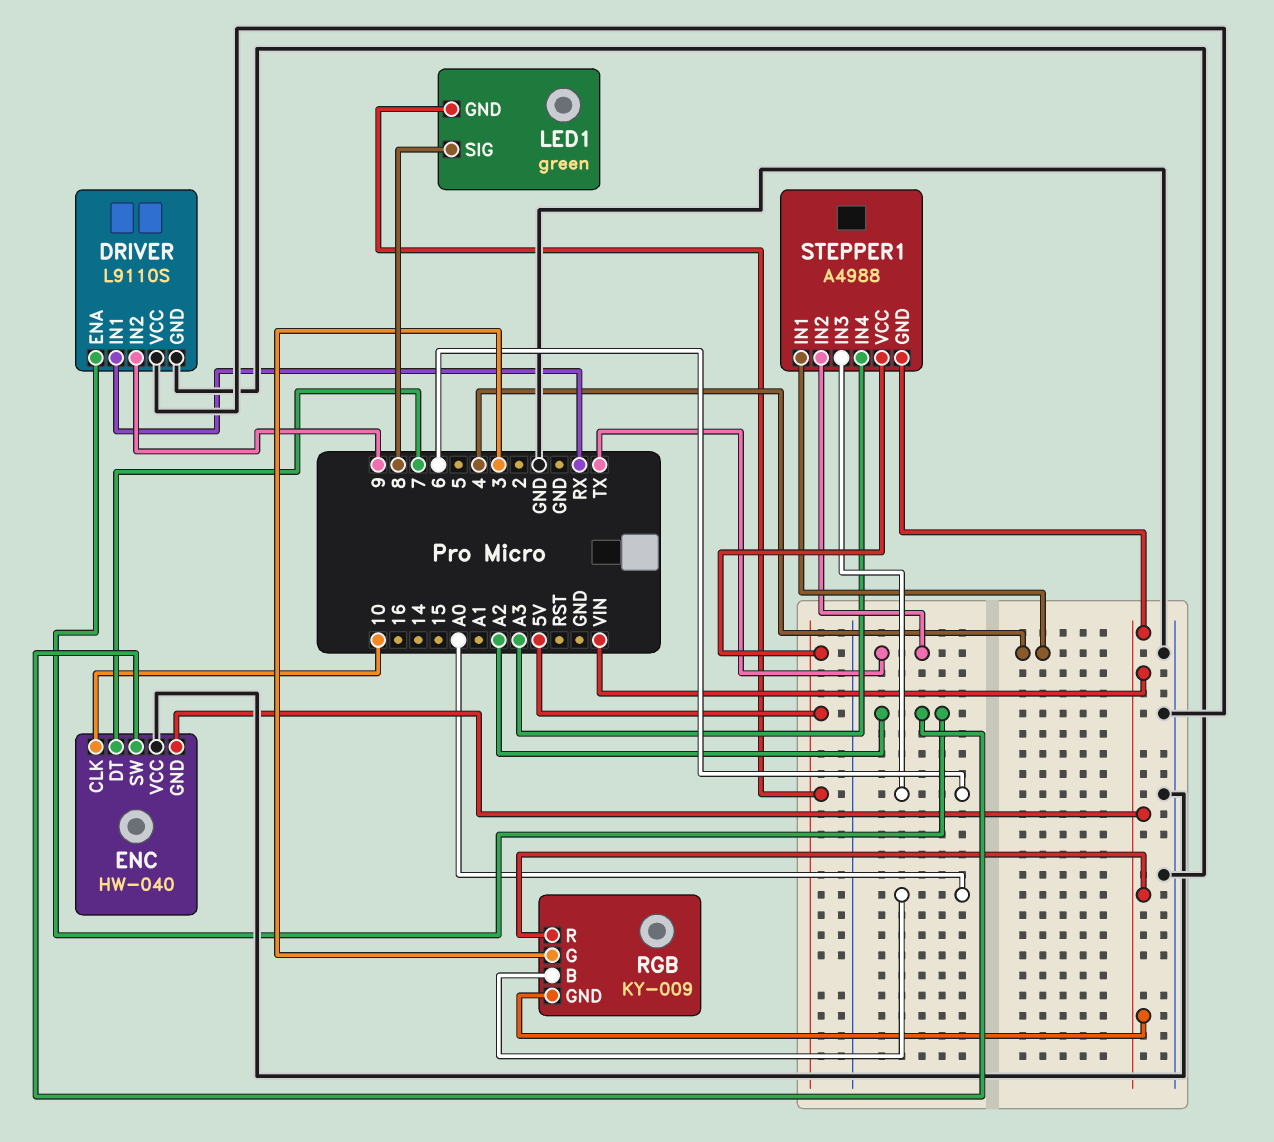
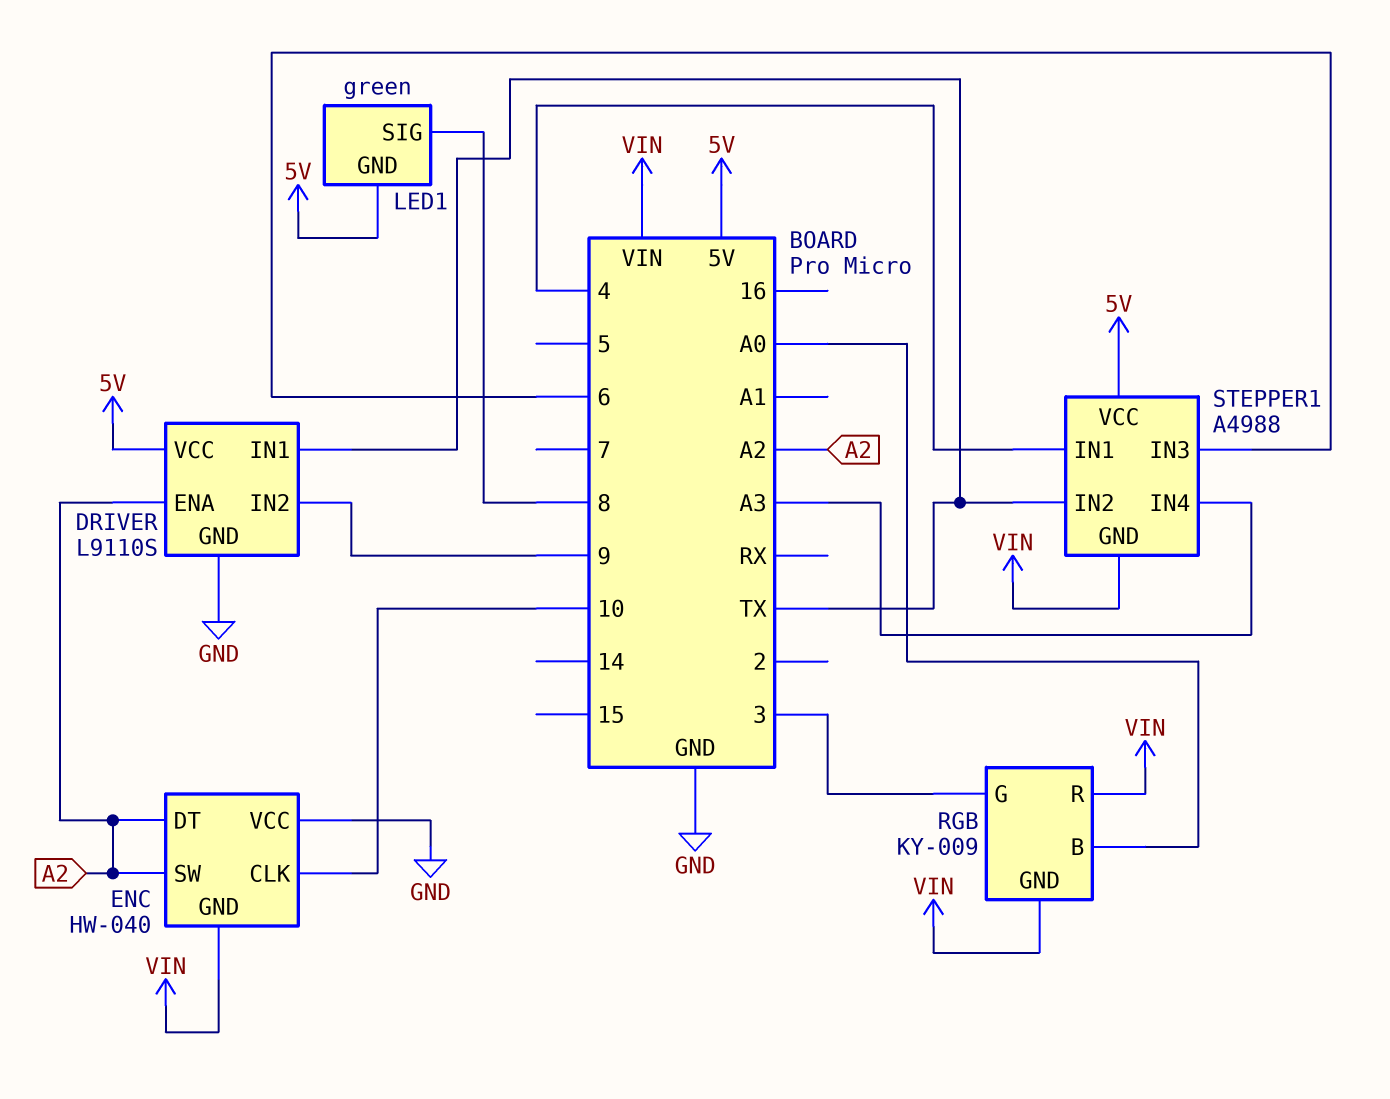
DRIVER pin IN1: RX -> TX
DRIVER pin VCC: GND -> 5V
ENC pin DT: 7 -> A2

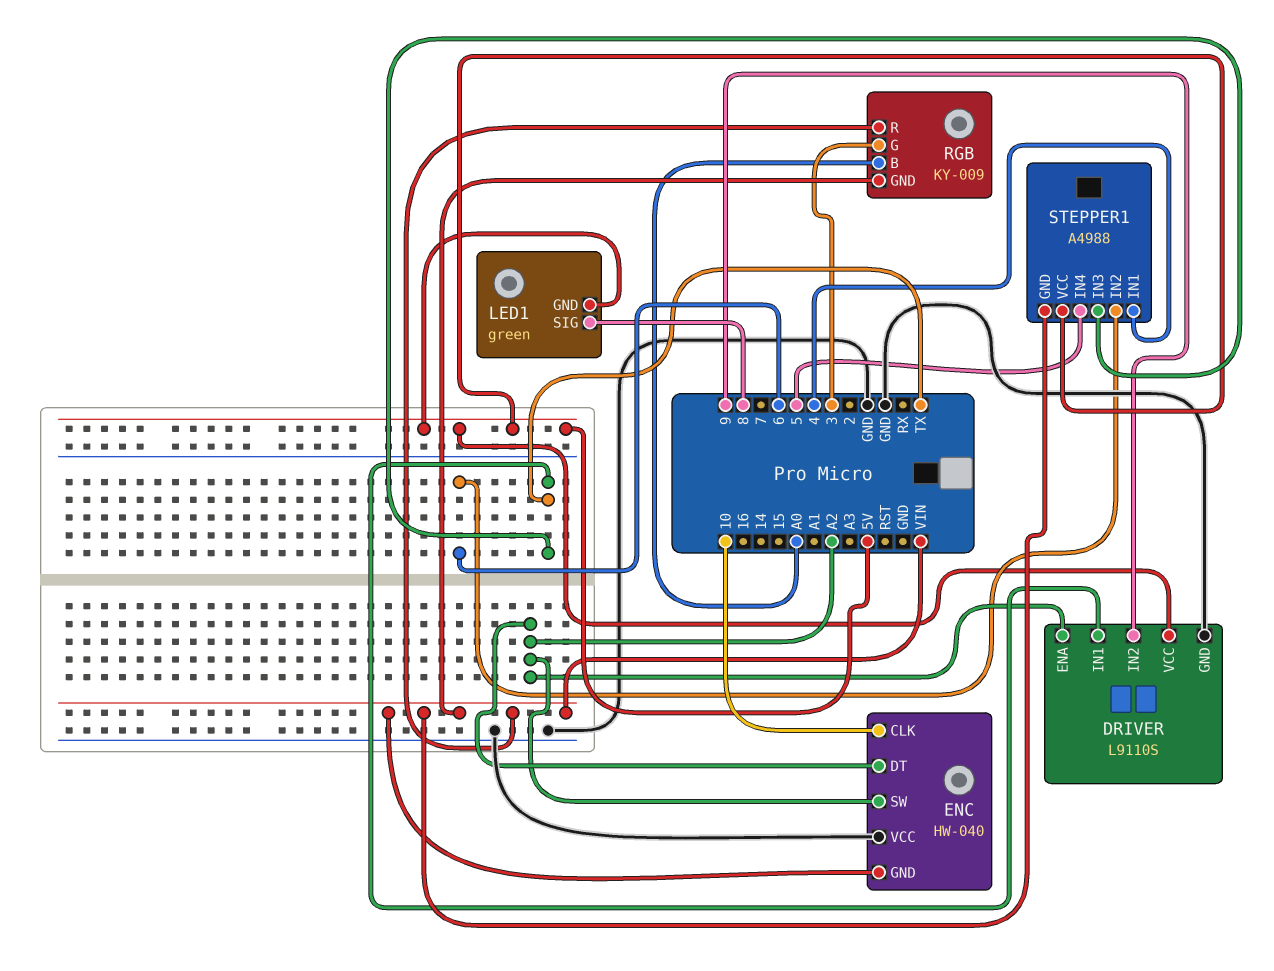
STEPPER1 pin IN2: TX -> 6
STEPPER1 pin IN3: 6 -> TX
STEPPER1 pin IN4: A3 -> 5

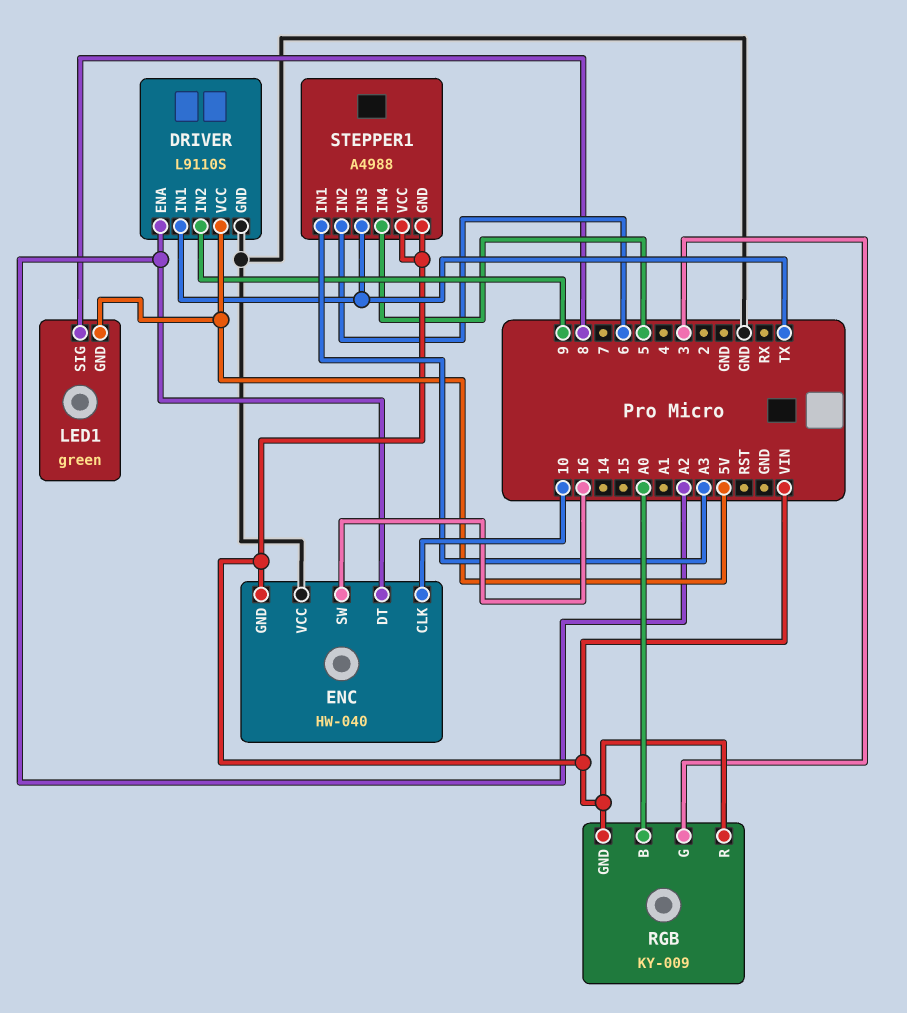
ENC pin SW: A2 -> 16
STEPPER1 pin IN1: 4 -> A3
STEPPER1 pin VCC: 5V -> VIN

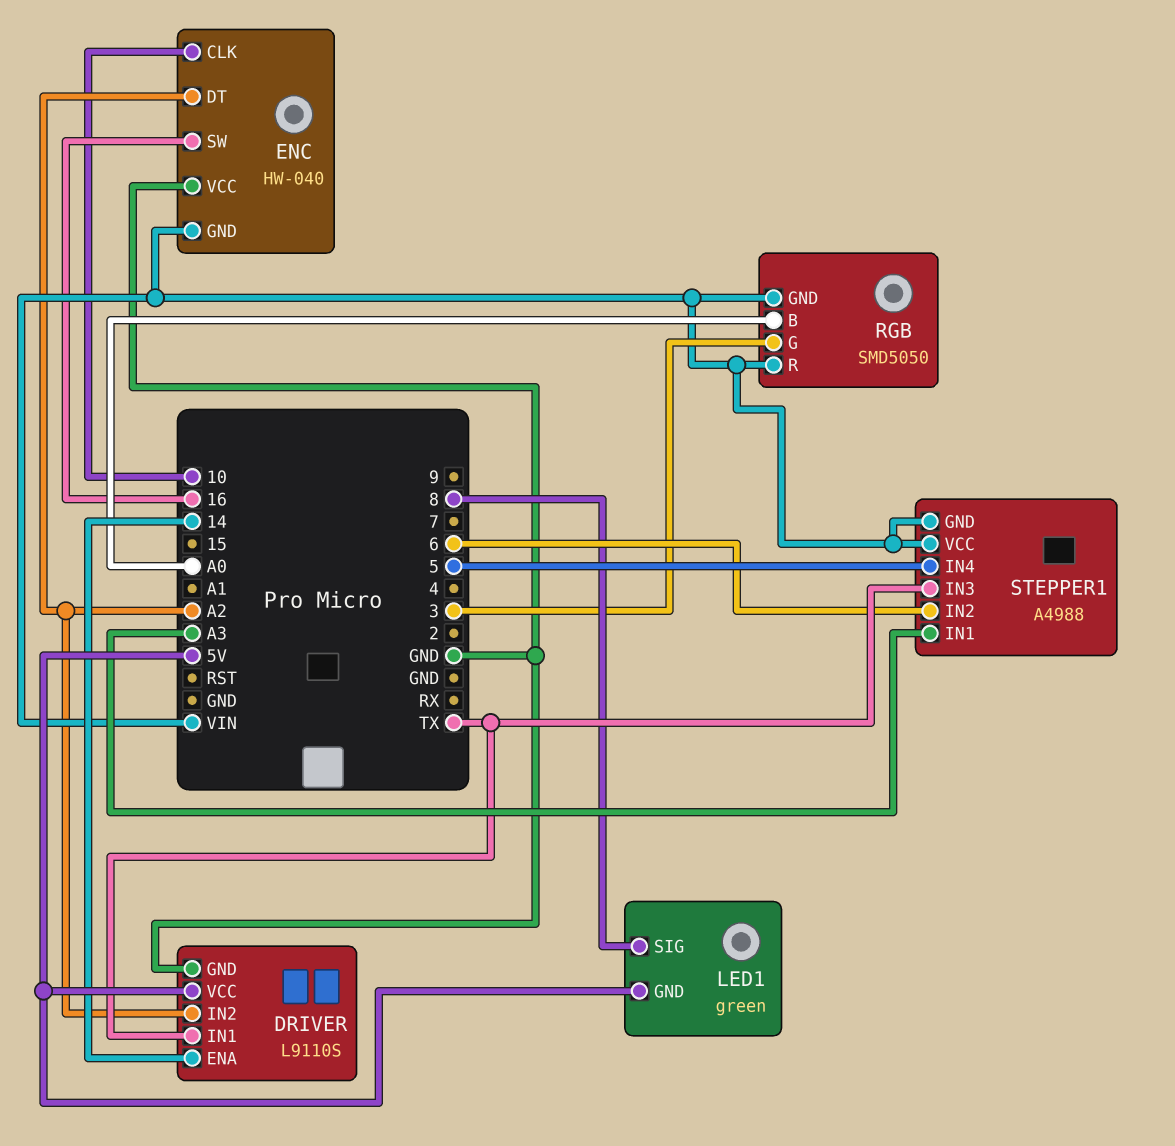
DRIVER pin ENA: A2 -> 14
DRIVER pin IN2: 9 -> A2
RGB: KY-009 -> SMD5050

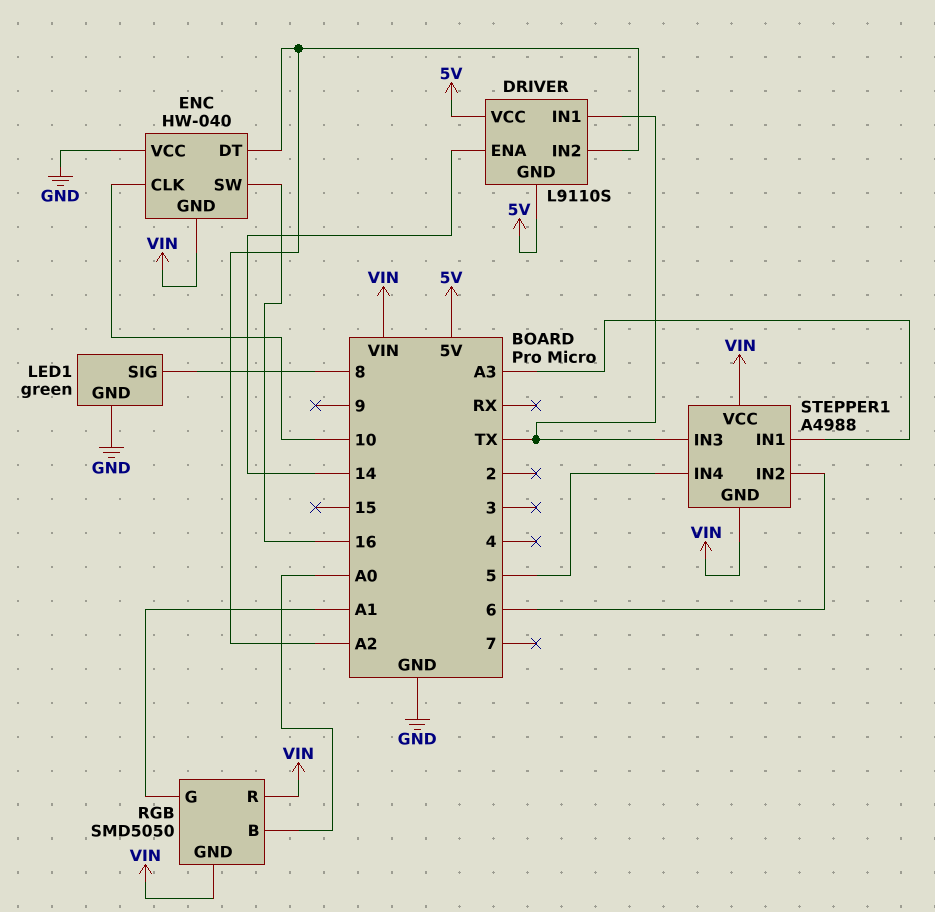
DRIVER pin GND: GND -> 5V
LED1 pin GND: 5V -> GND
RGB pin G: 3 -> A1

